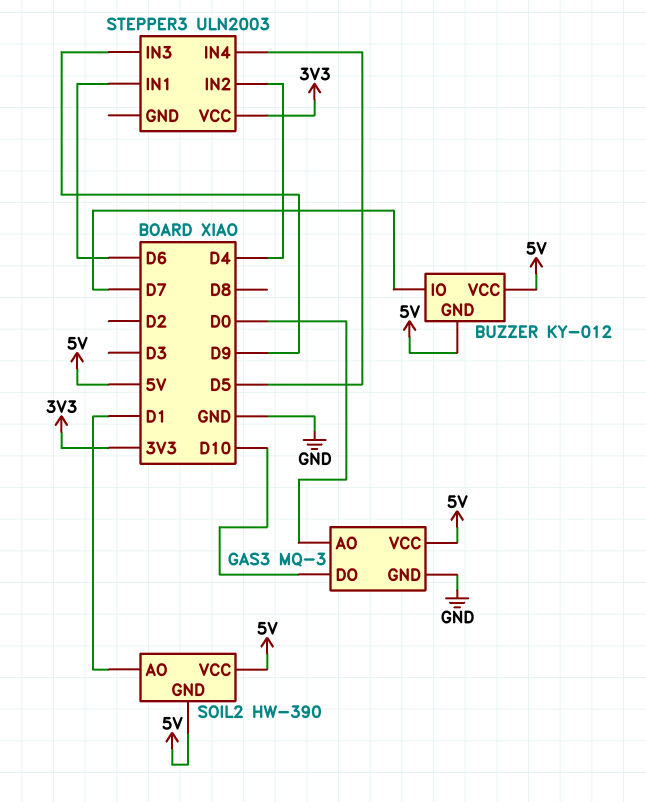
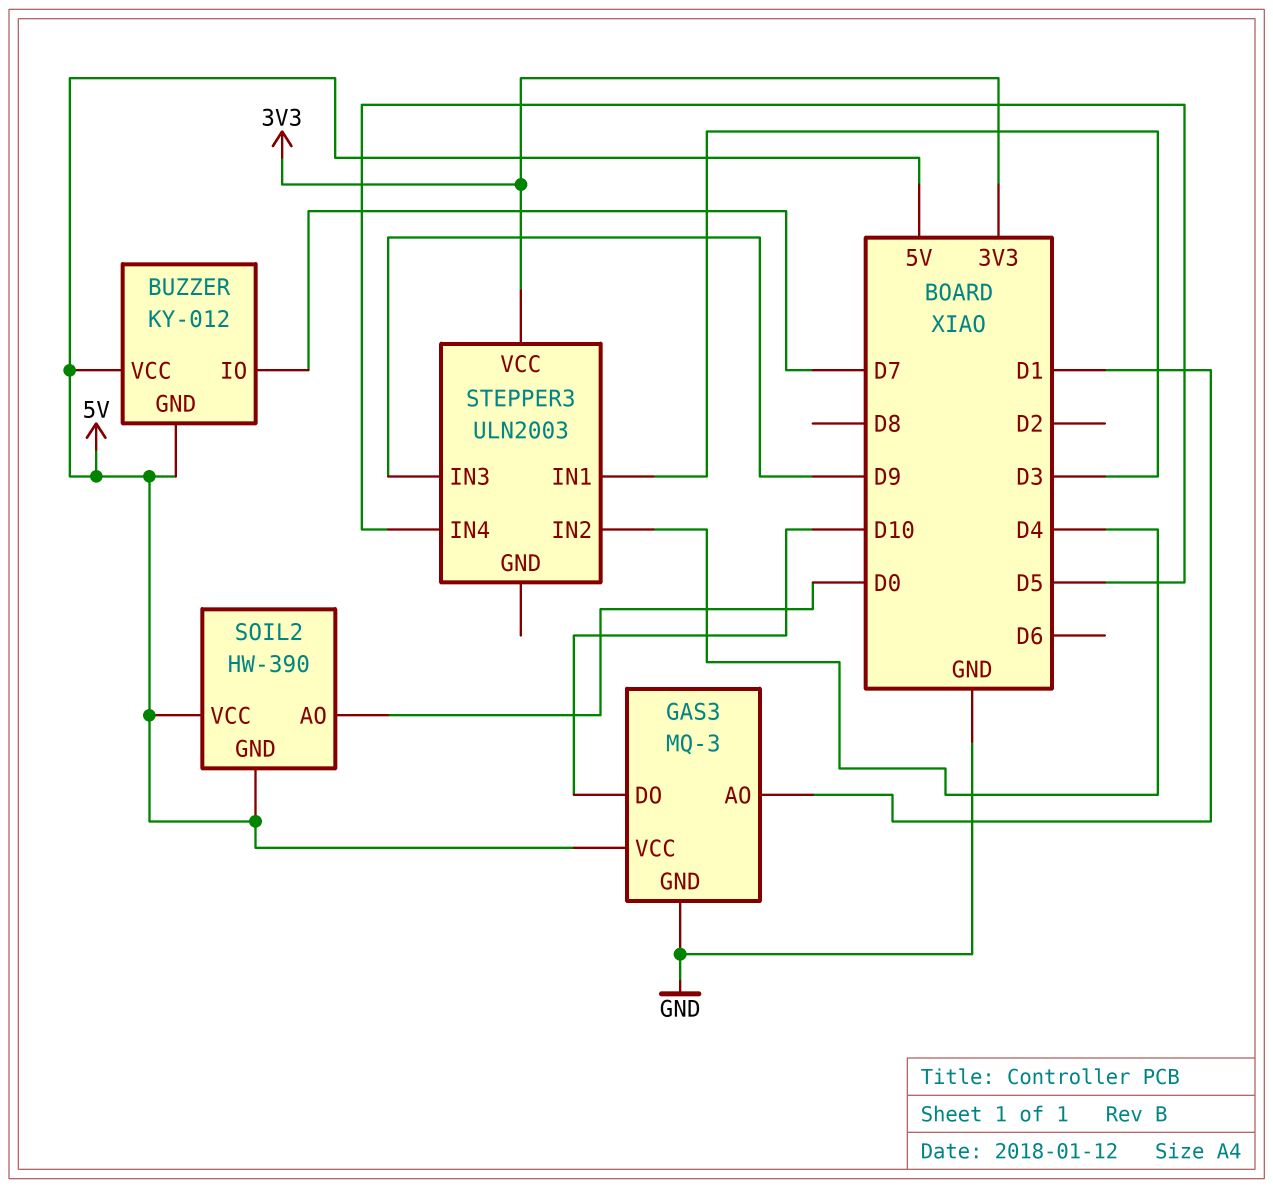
GAS3 pin AO: D0 -> D1
SOIL2 pin AO: D1 -> D0
STEPPER3 pin IN1: D6 -> D3

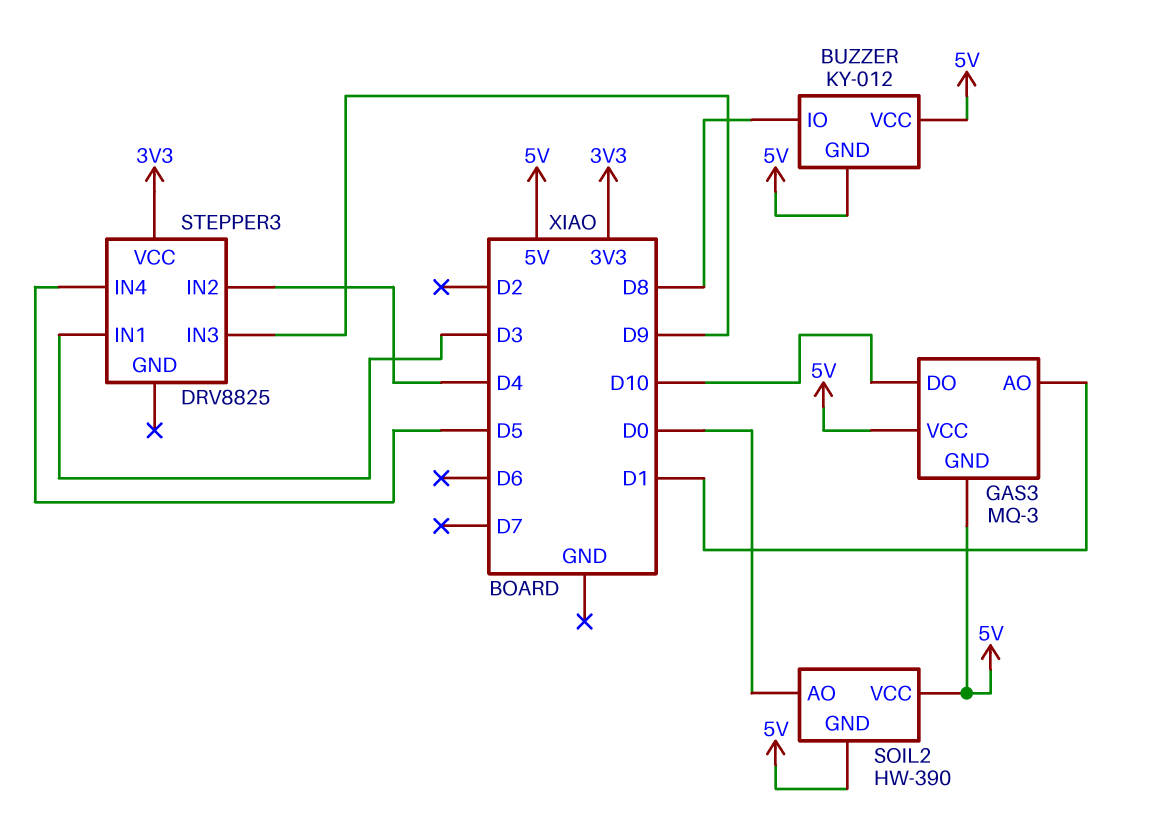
BUZZER pin IO: D7 -> D8
GAS3 pin GND: GND -> 5V
STEPPER3: ULN2003 -> DRV8825

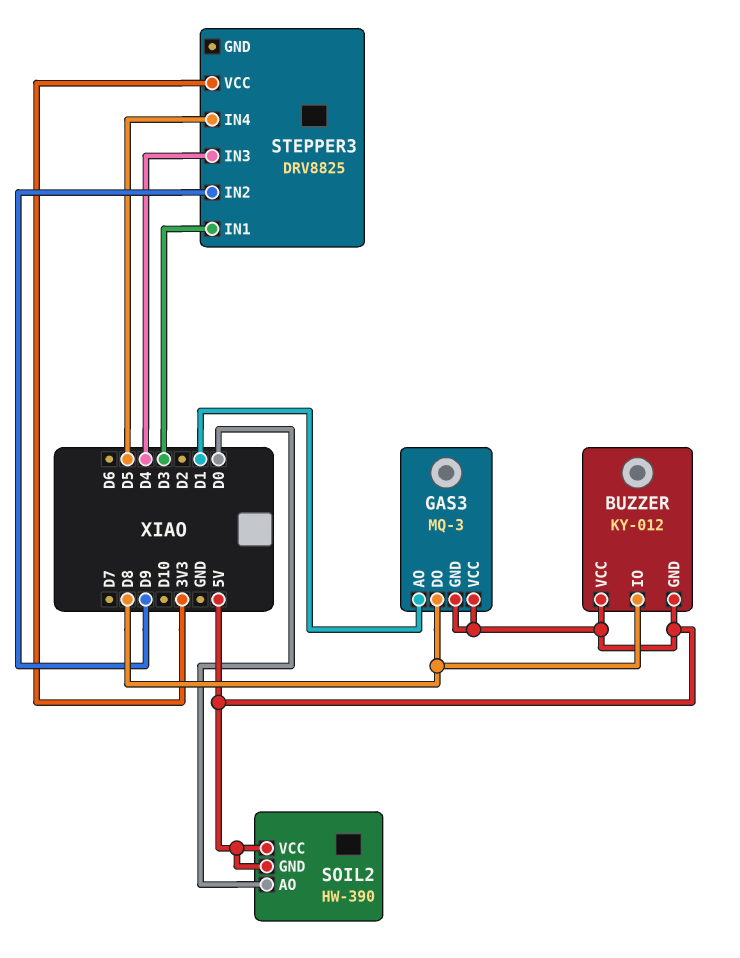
GAS3 pin DO: D10 -> D8
STEPPER3 pin IN2: D4 -> D9
STEPPER3 pin IN3: D9 -> D4

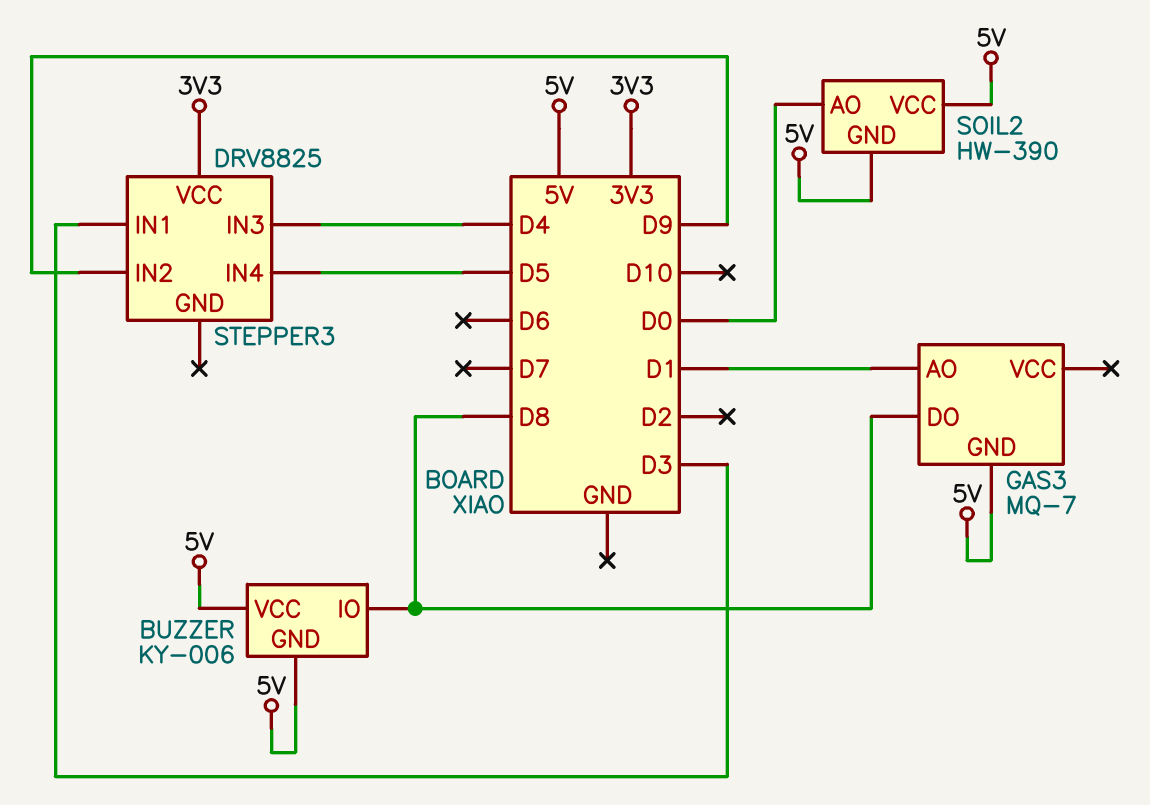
BUZZER: KY-012 -> KY-006
GAS3: MQ-3 -> MQ-7
GAS3 pin VCC: 5V -> none

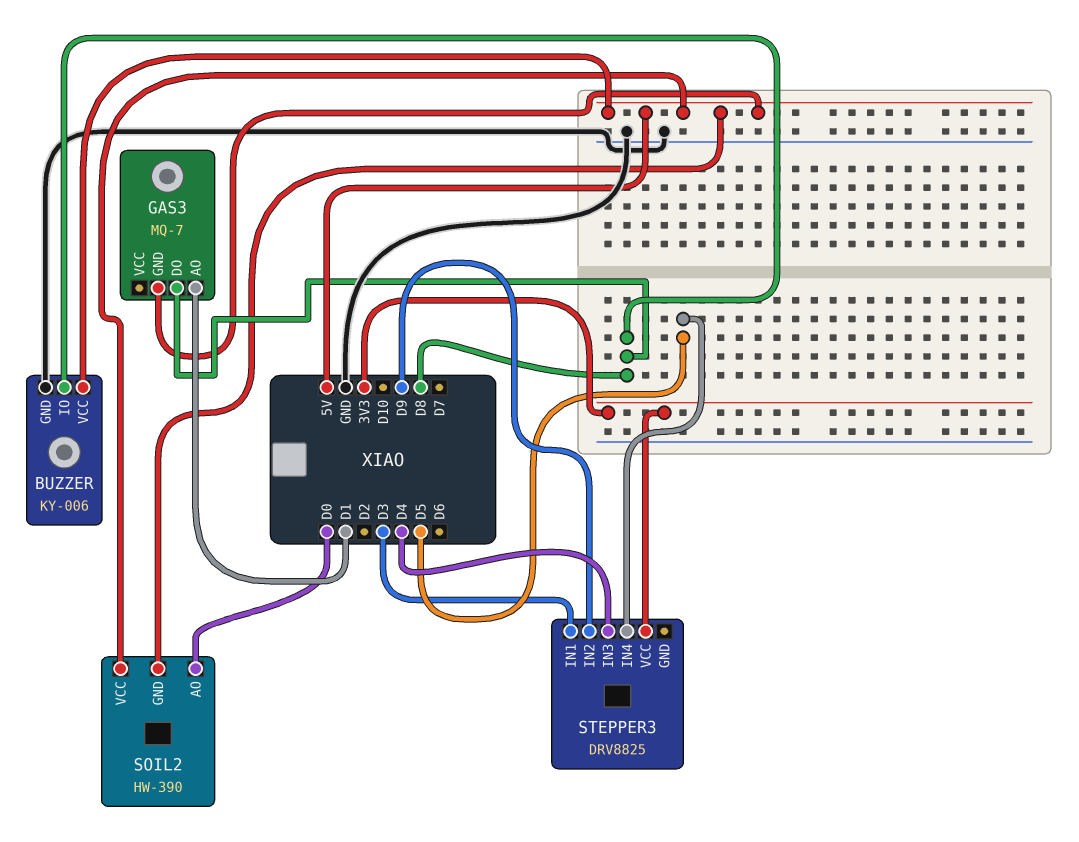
BUZZER pin GND: 5V -> GND

